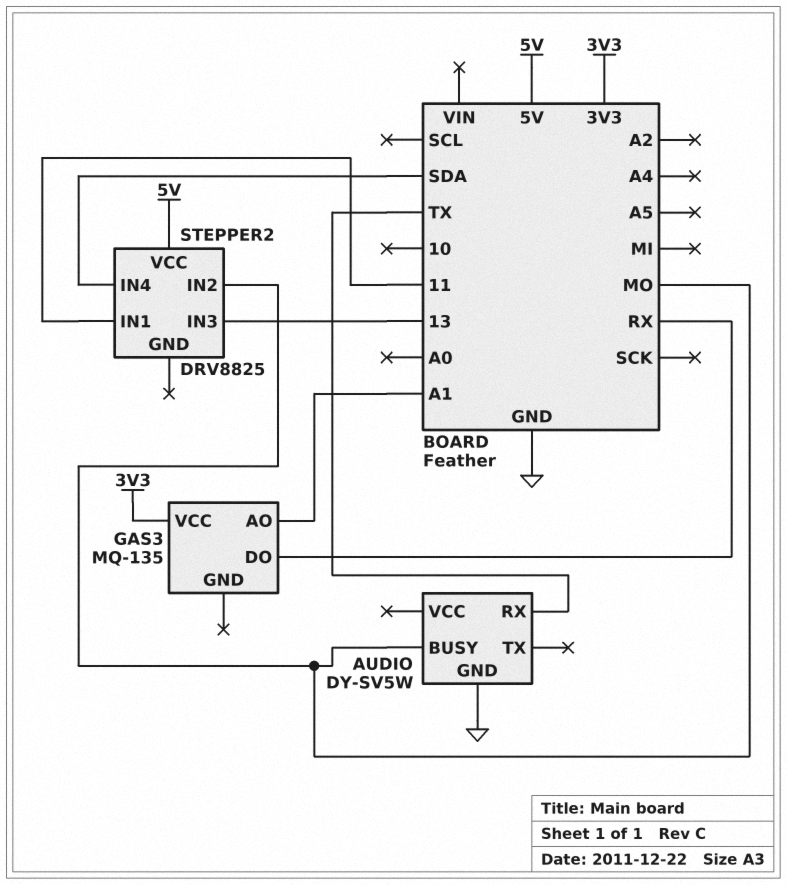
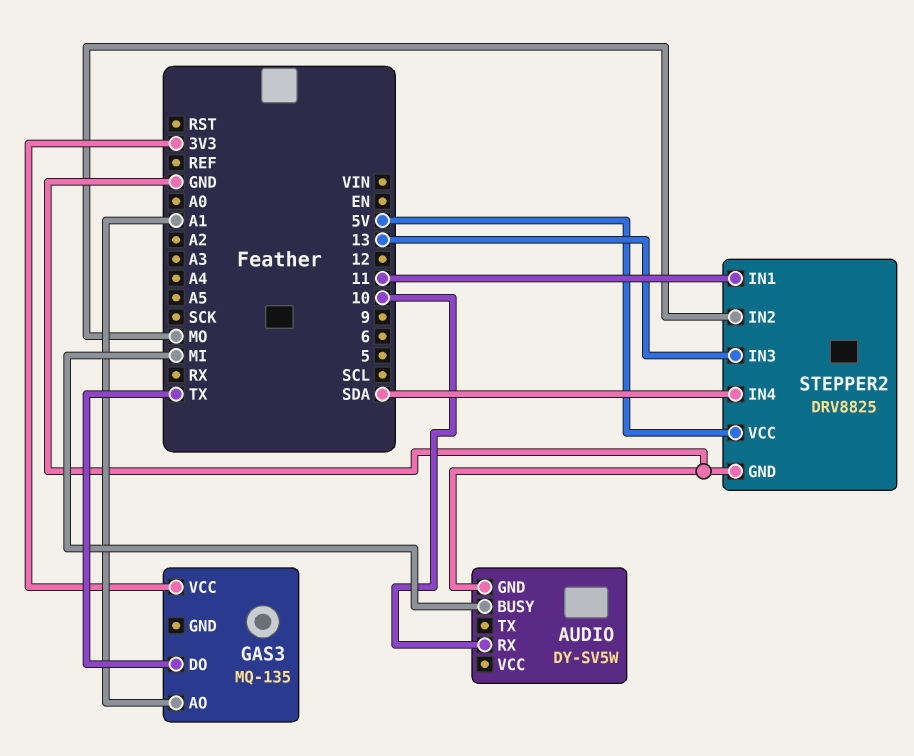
AUDIO pin BUSY: MO -> MI
AUDIO pin RX: TX -> 10
GAS3 pin DO: RX -> TX
STEPPER2 pin GND: none -> GND

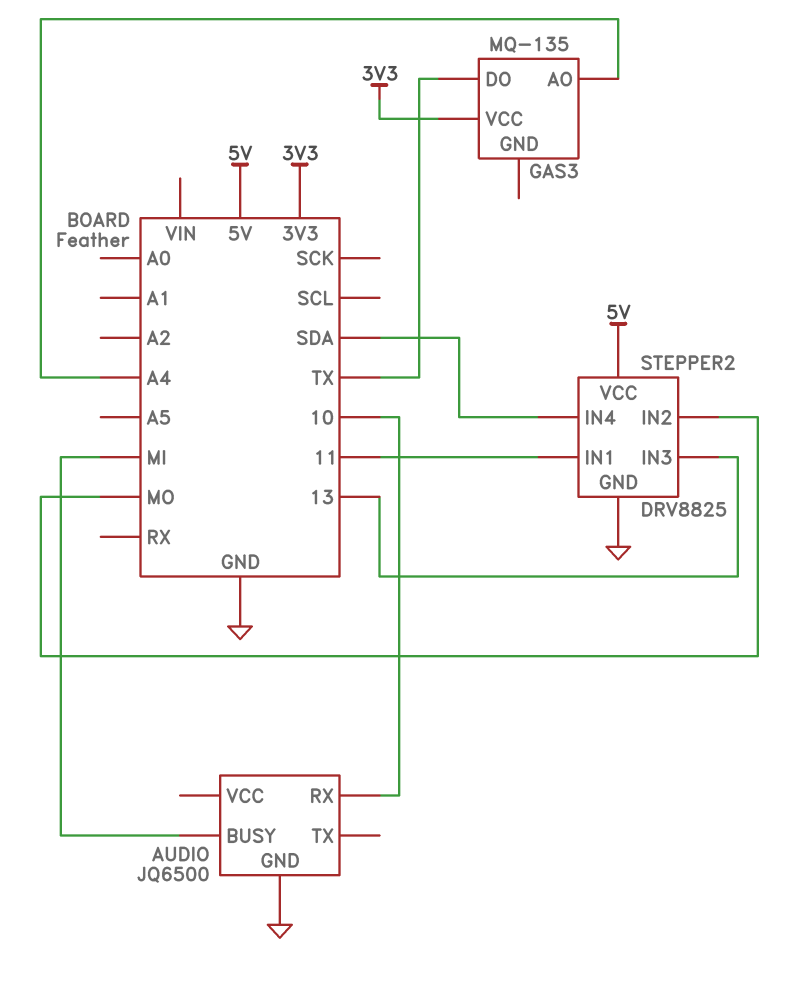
AUDIO: DY-SV5W -> JQ6500
GAS3 pin AO: A1 -> A4

